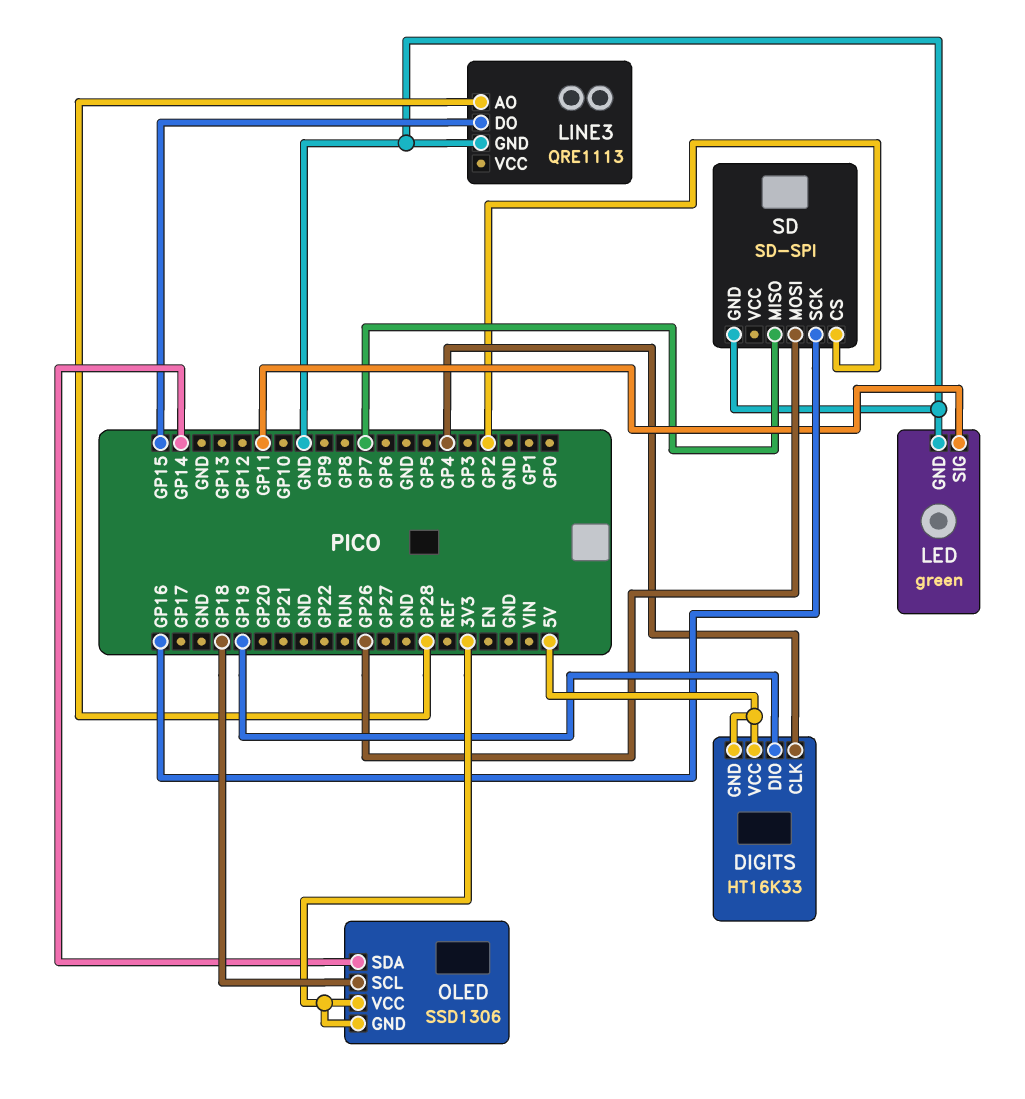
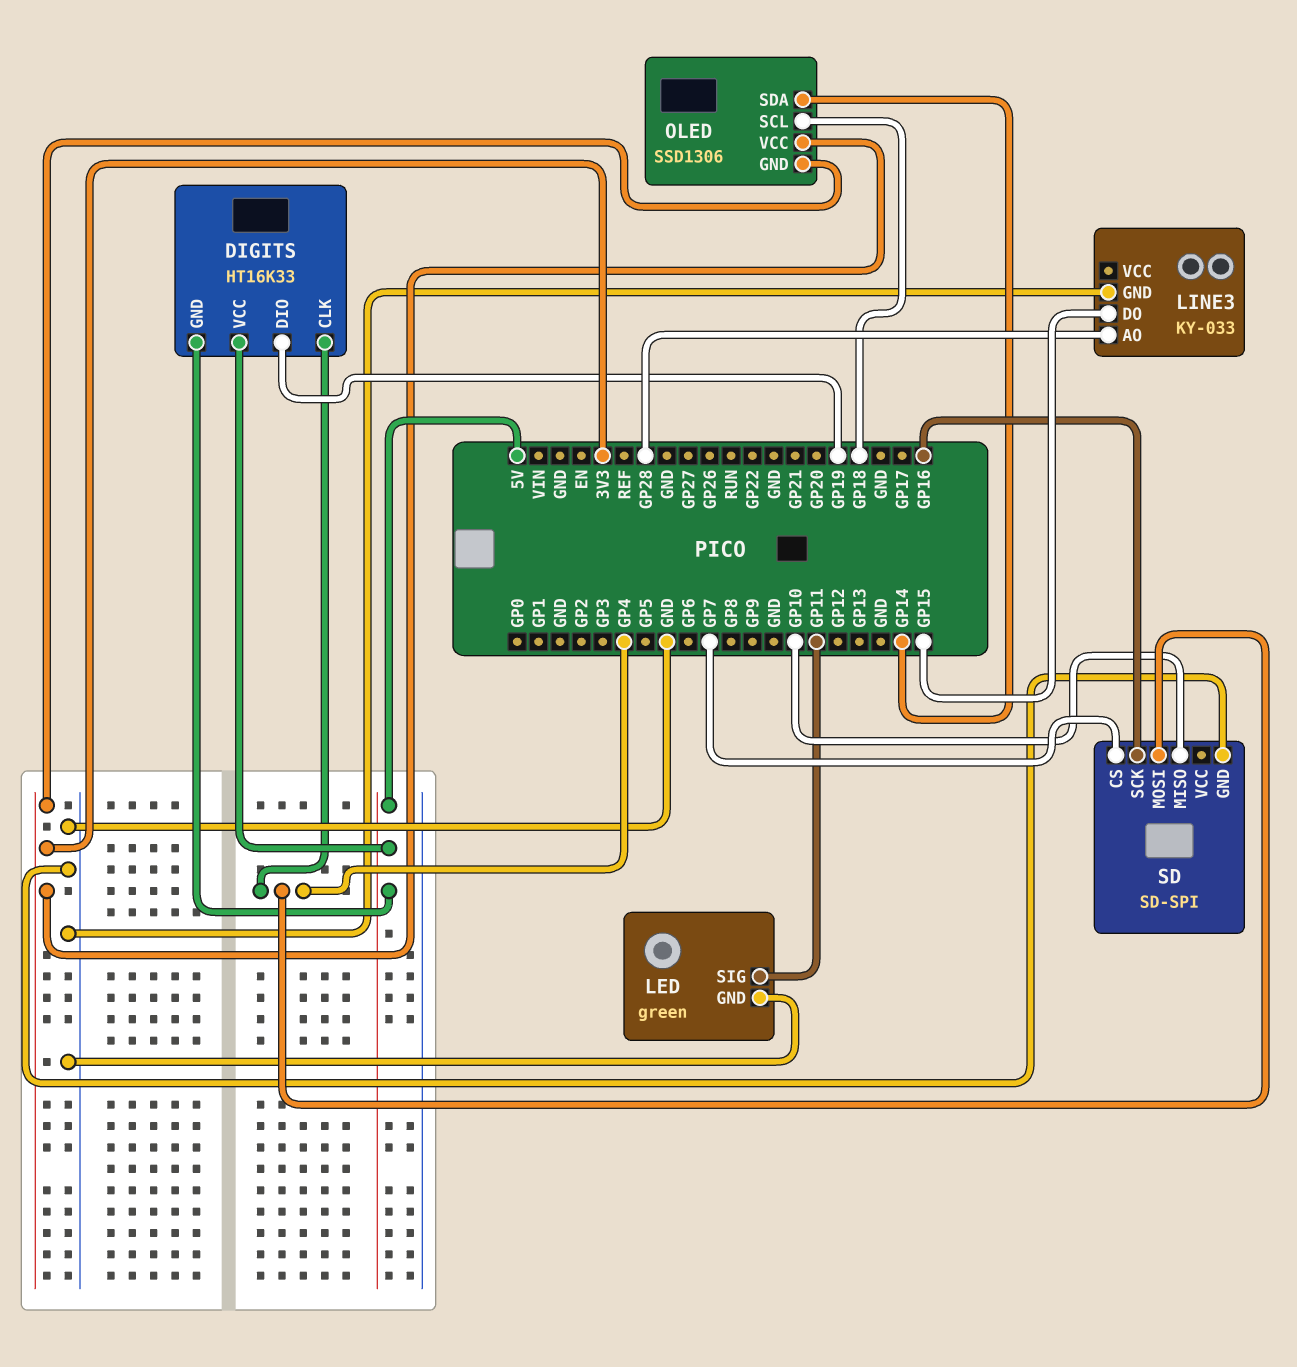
LINE3: QRE1113 -> KY-033
SD pin CS: GP2 -> GP7
SD pin MISO: GP7 -> GP10
SD pin MOSI: GP26 -> GP4

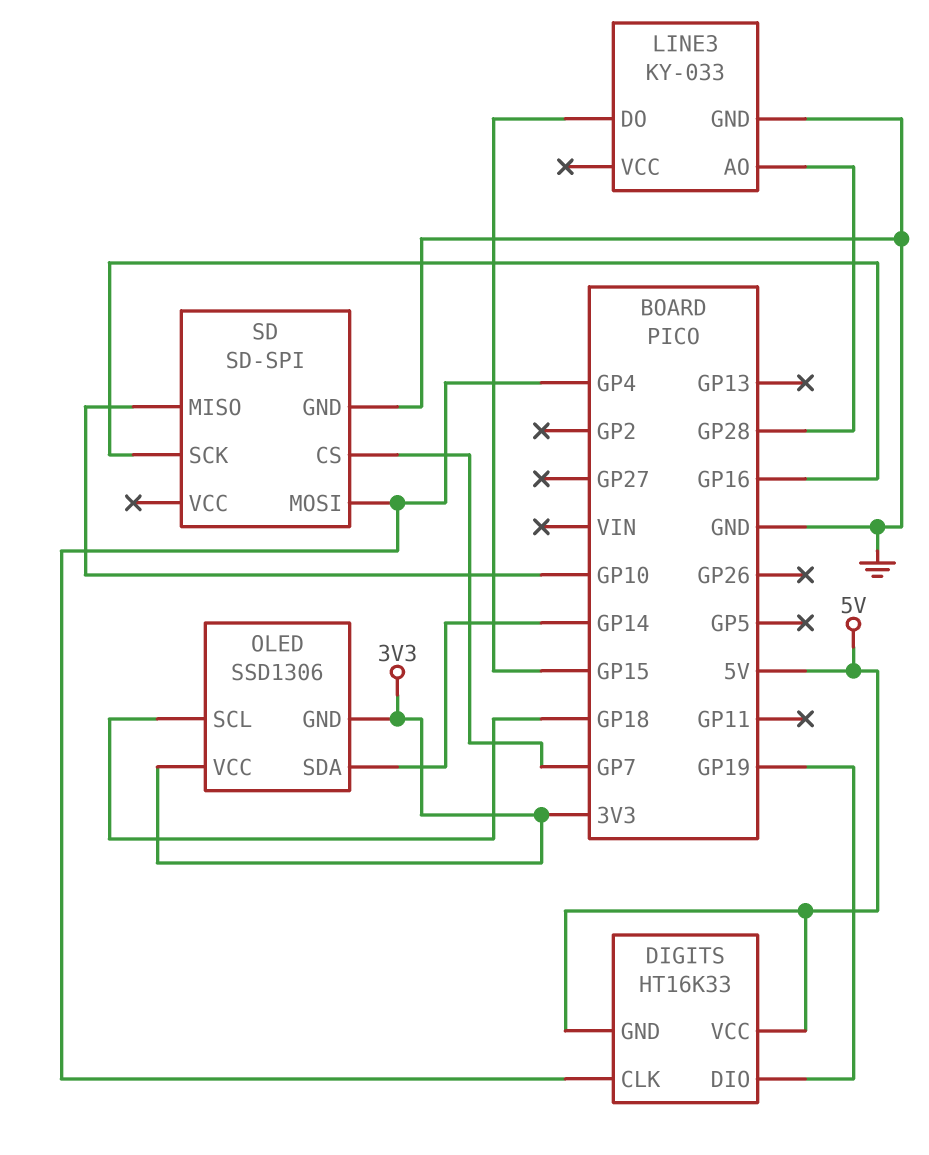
LED: green -> none
LED pin GND: GND -> none
LED pin SIG: GP11 -> none

